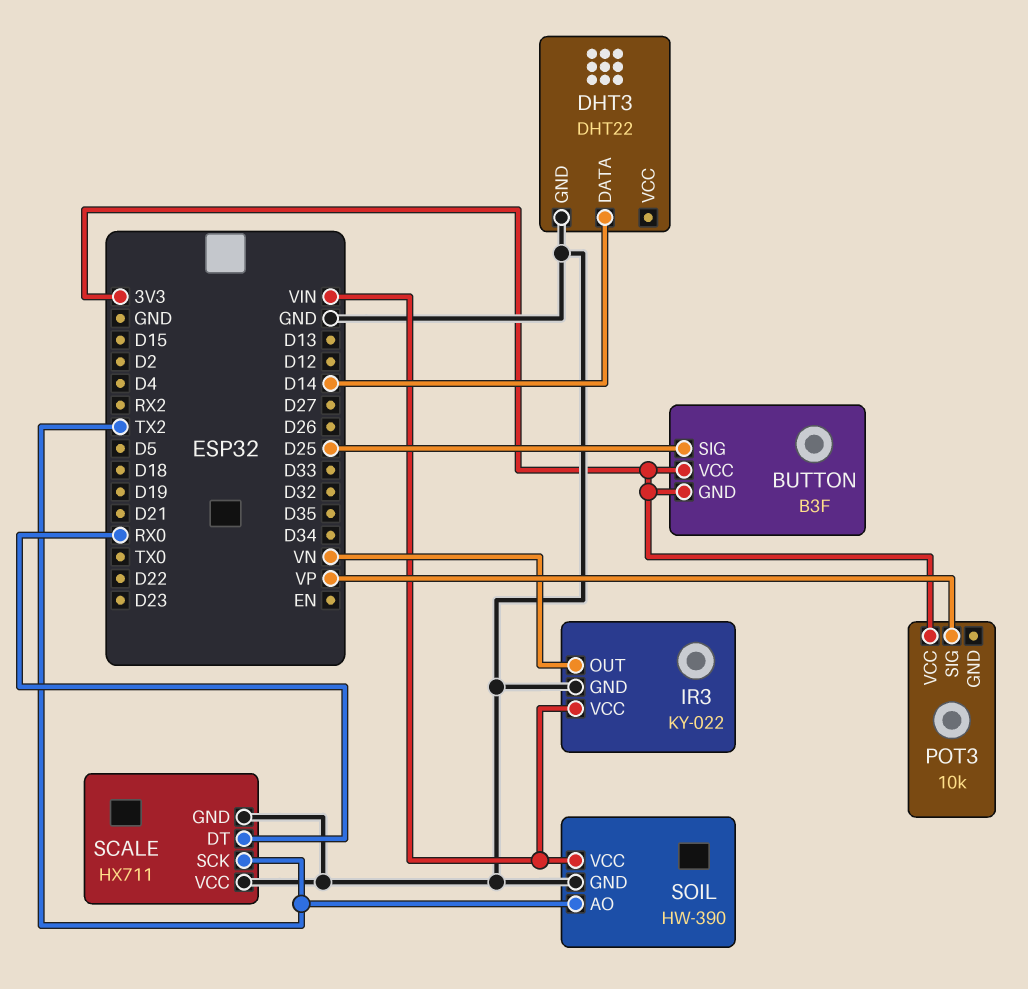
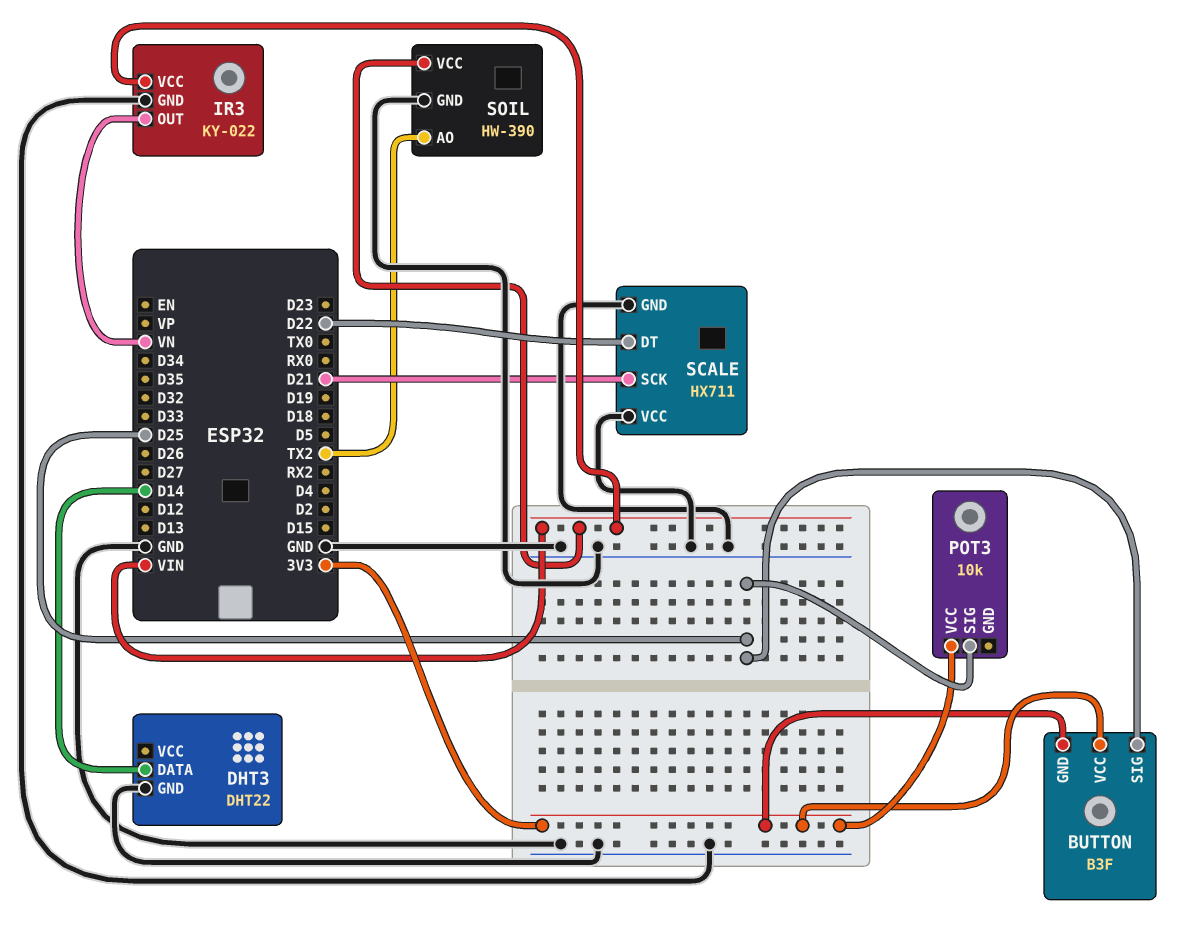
POT3 pin SIG: VP -> D25
SCALE pin DT: RX0 -> D22
SCALE pin SCK: TX2 -> D21

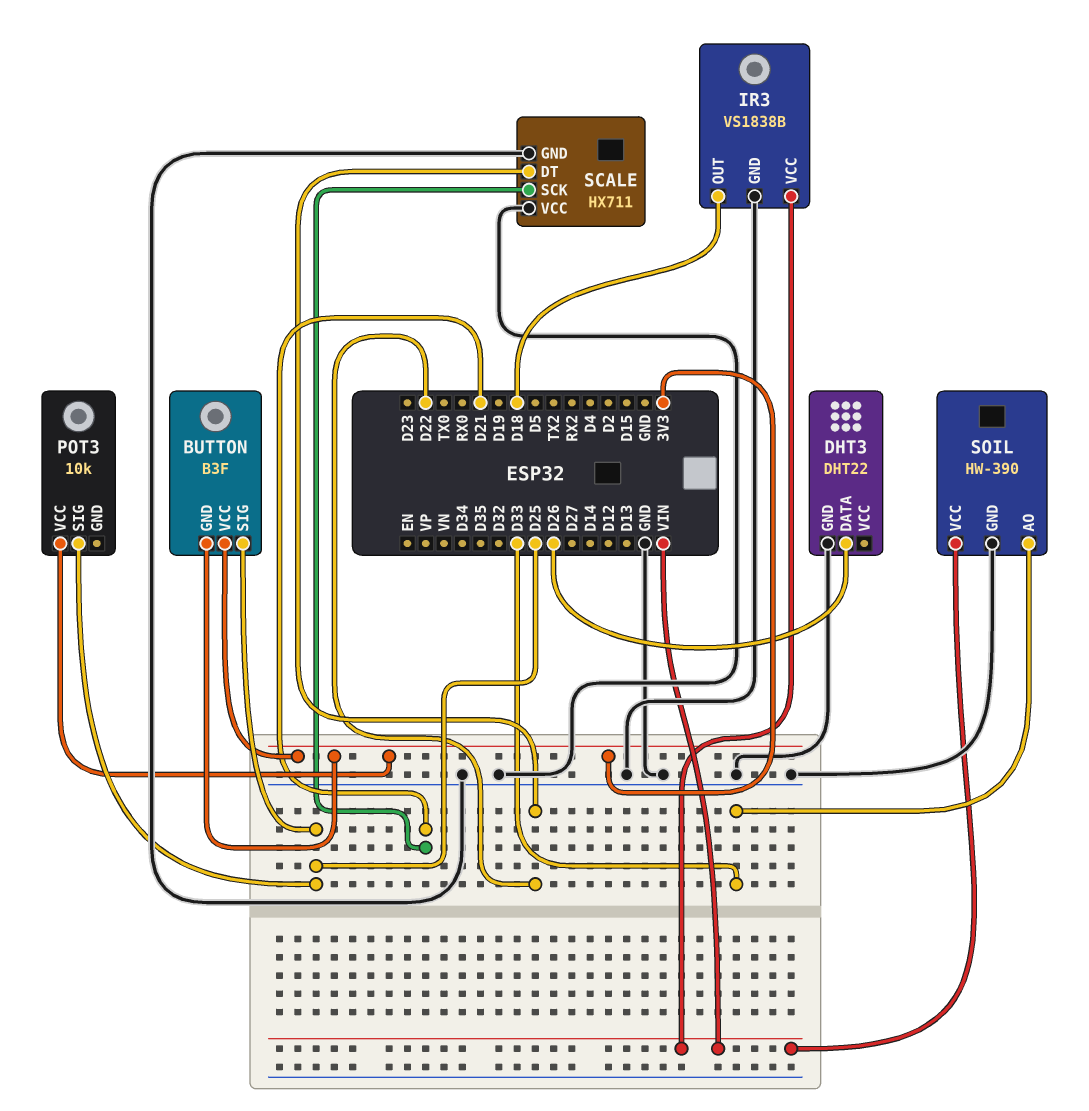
DHT3 pin DATA: D14 -> D26
IR3: KY-022 -> VS1838B
IR3 pin OUT: VN -> D18
SOIL pin AO: TX2 -> D33

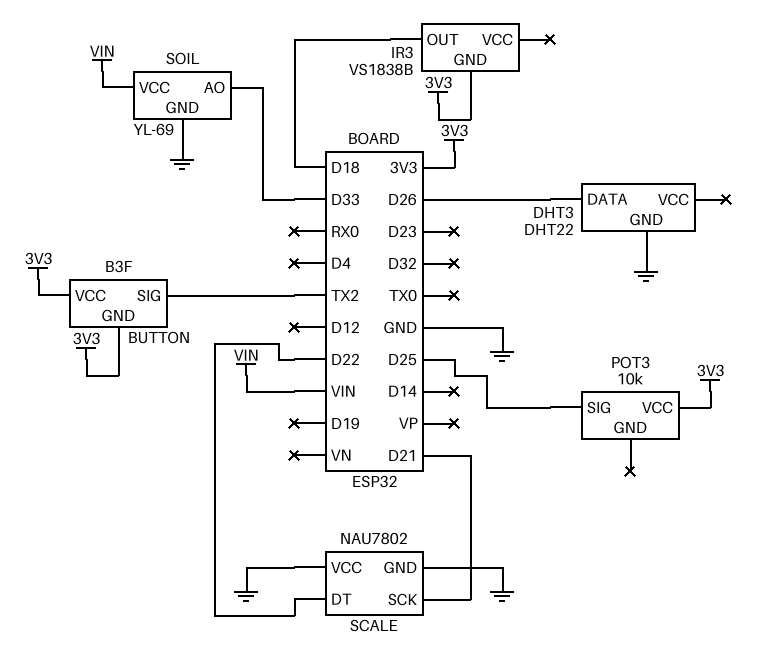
BUTTON pin SIG: D25 -> TX2
IR3 pin GND: GND -> 3V3
IR3 pin VCC: VIN -> none
SCALE: HX711 -> NAU7802
SOIL: HW-390 -> YL-69

